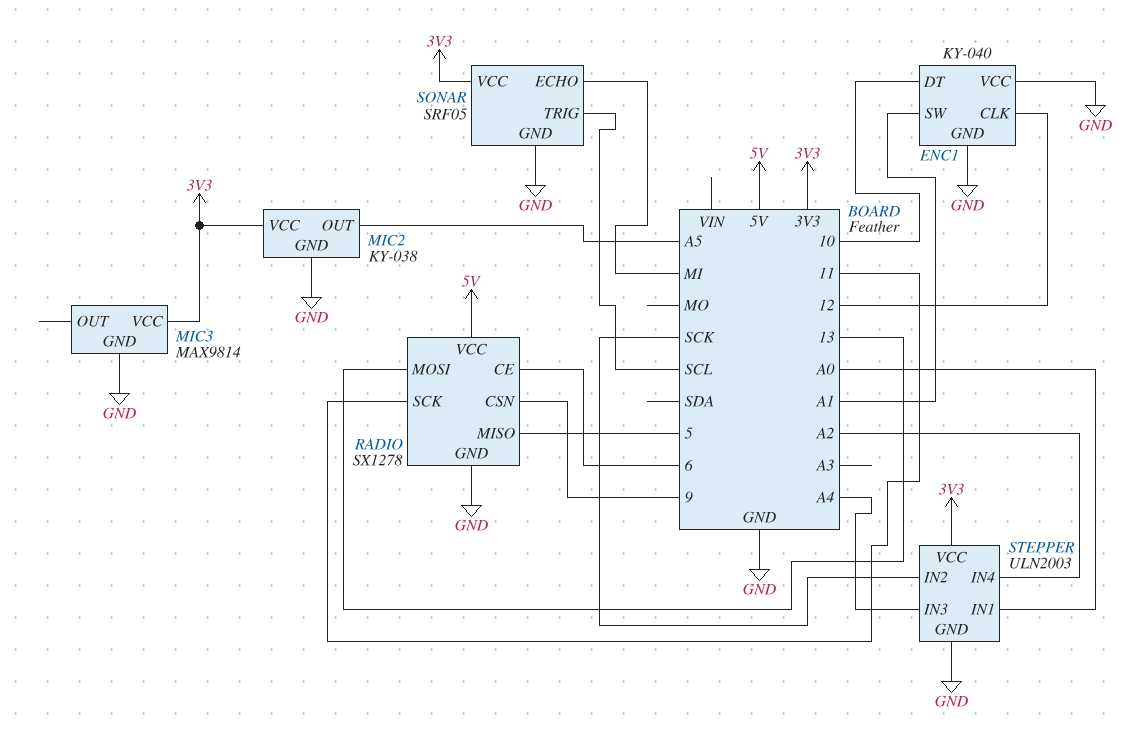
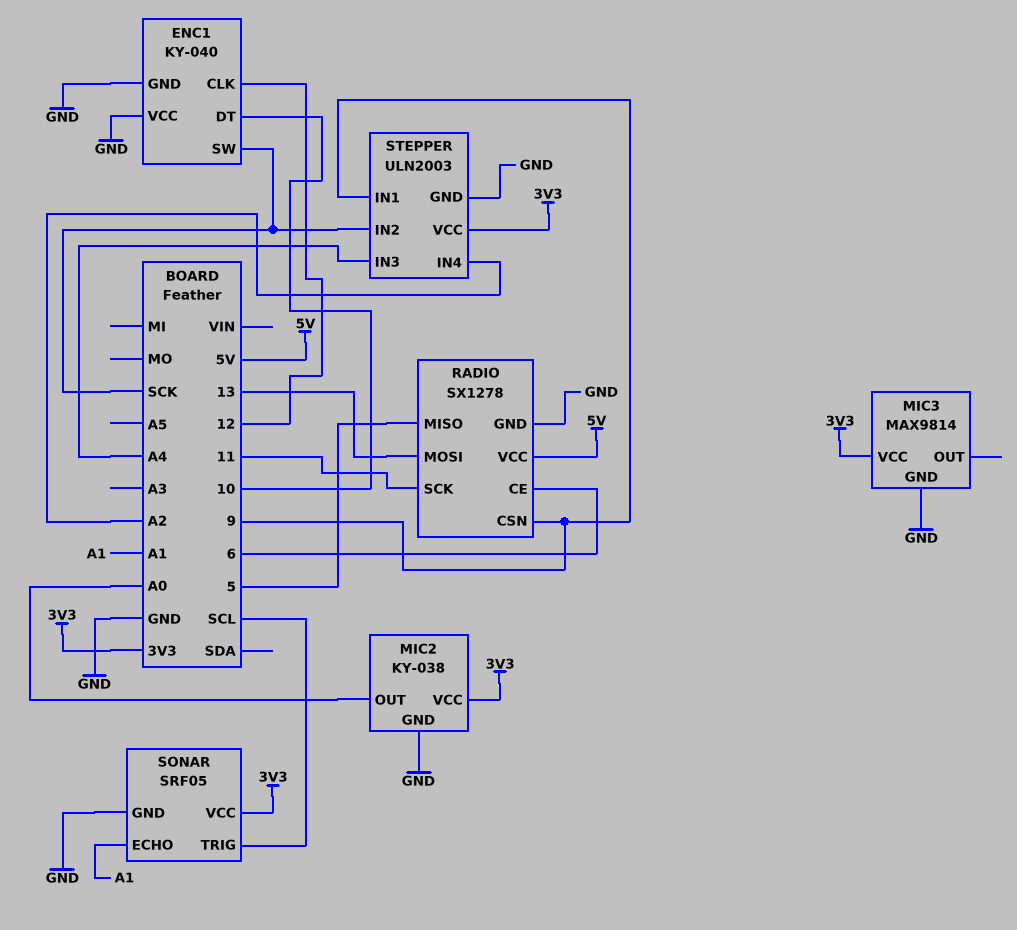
ENC1 pin SW: A1 -> SCK
MIC2 pin OUT: A5 -> A0
SONAR pin ECHO: MI -> A1
STEPPER pin IN1: A0 -> 9

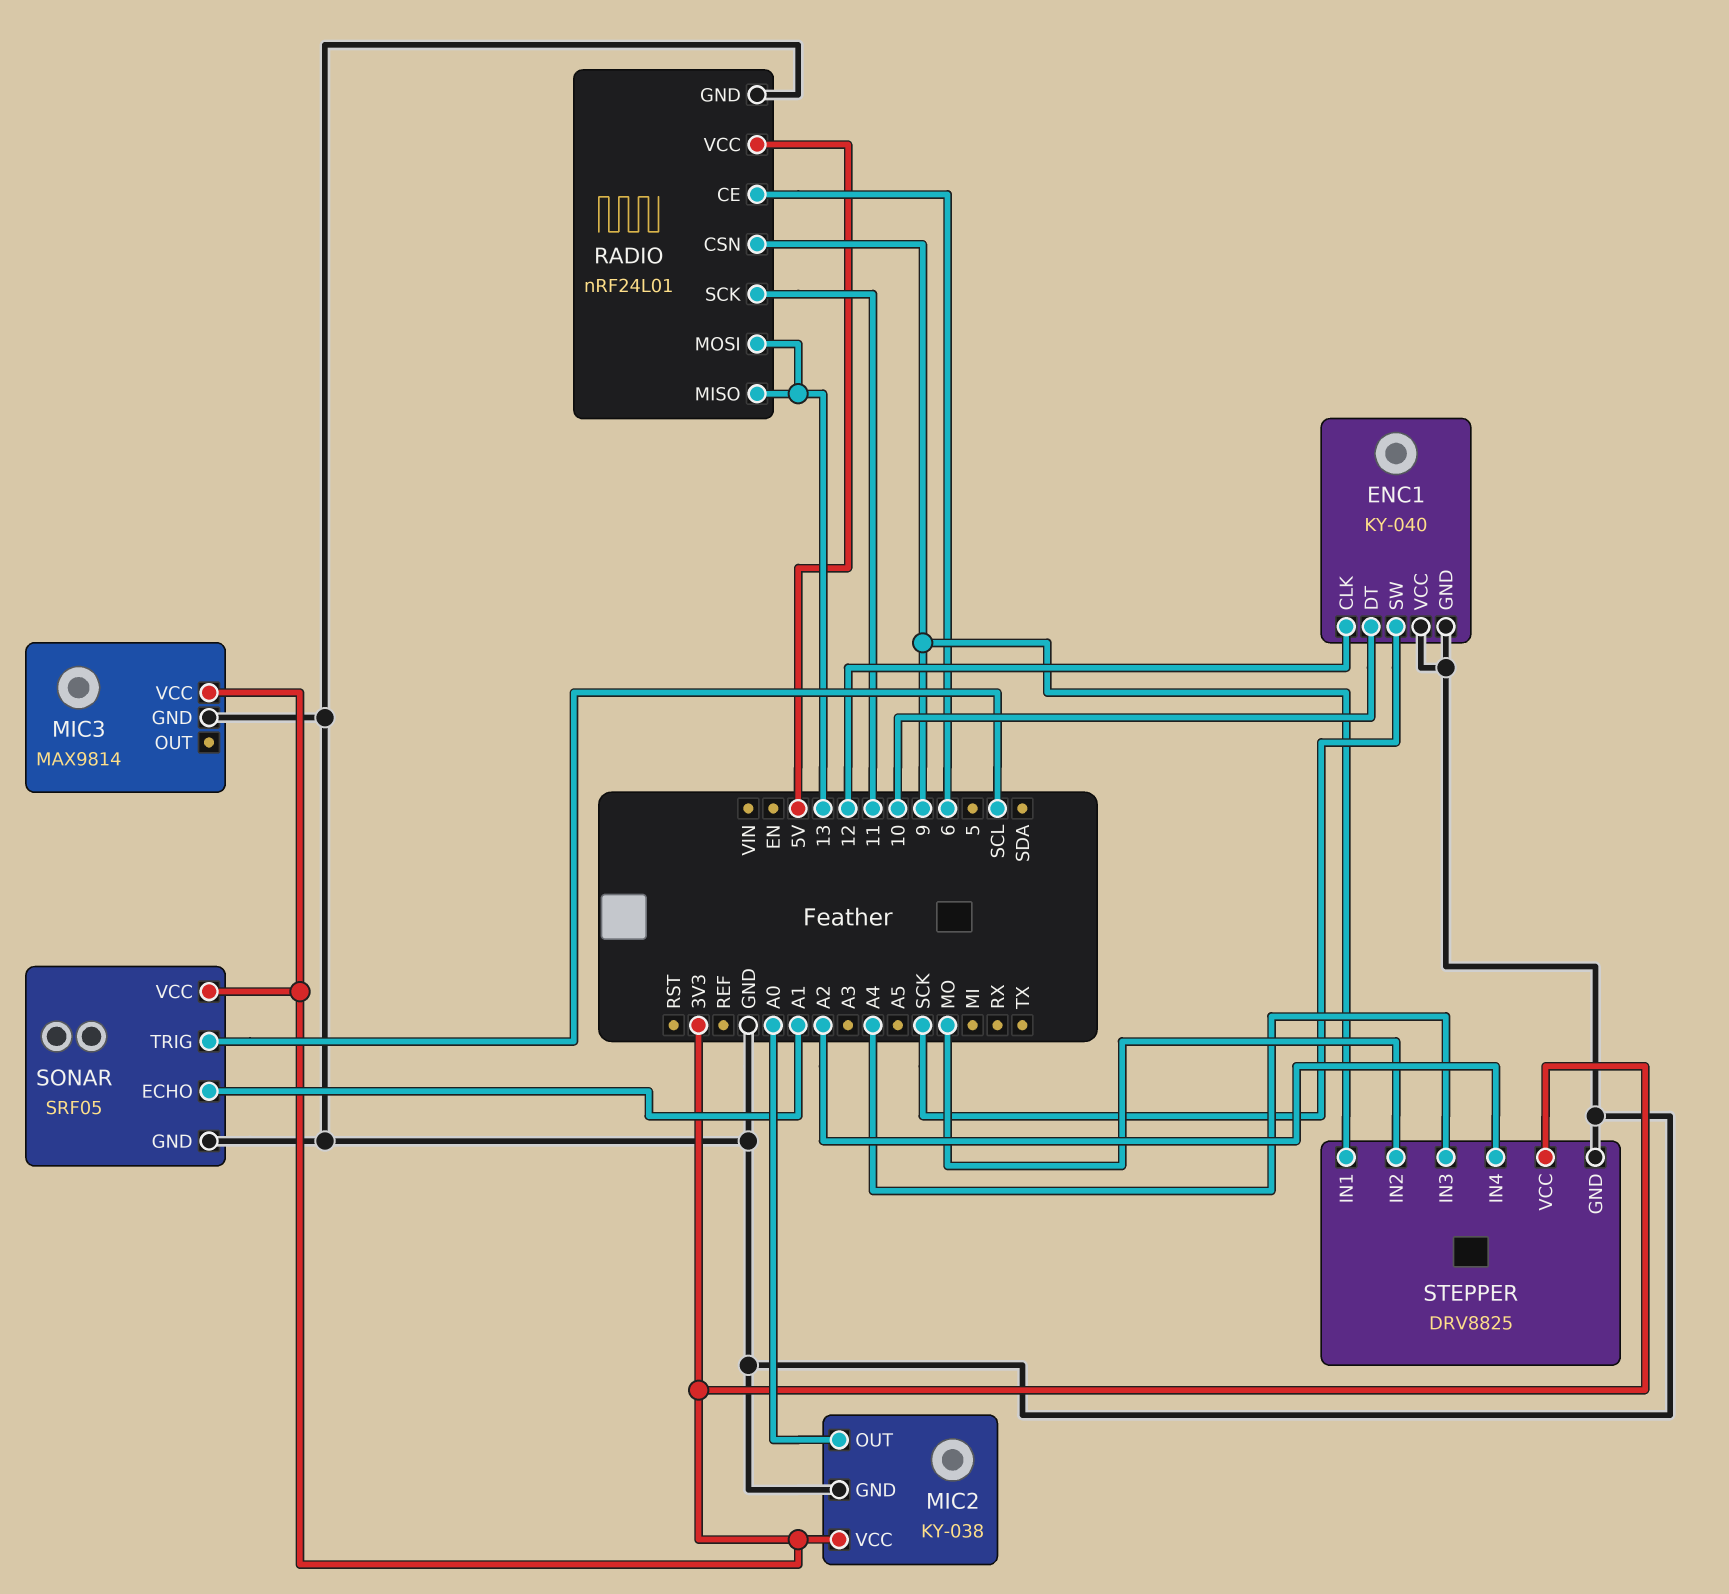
RADIO: SX1278 -> nRF24L01
RADIO pin MISO: 5 -> 13
STEPPER: ULN2003 -> DRV8825
STEPPER pin IN2: SCK -> MO

